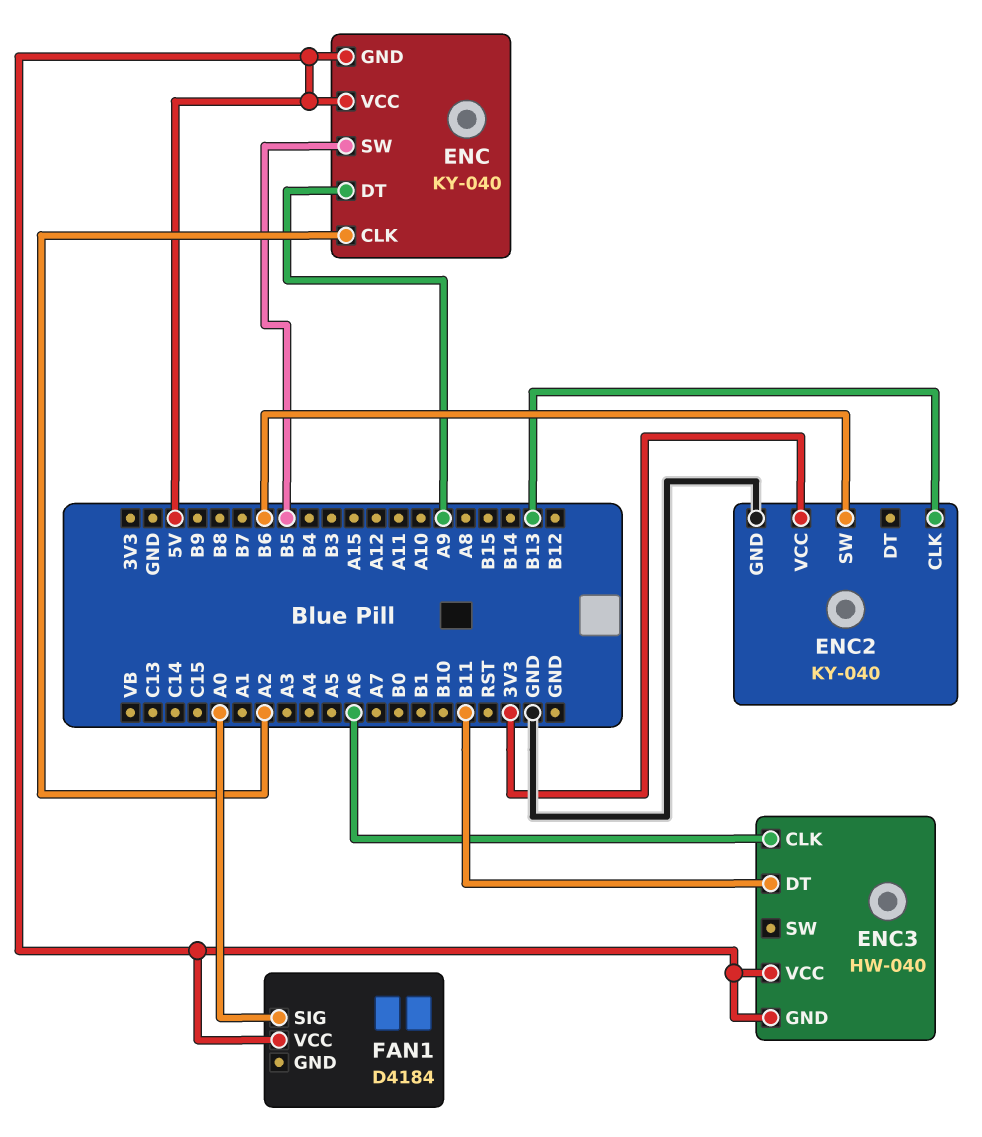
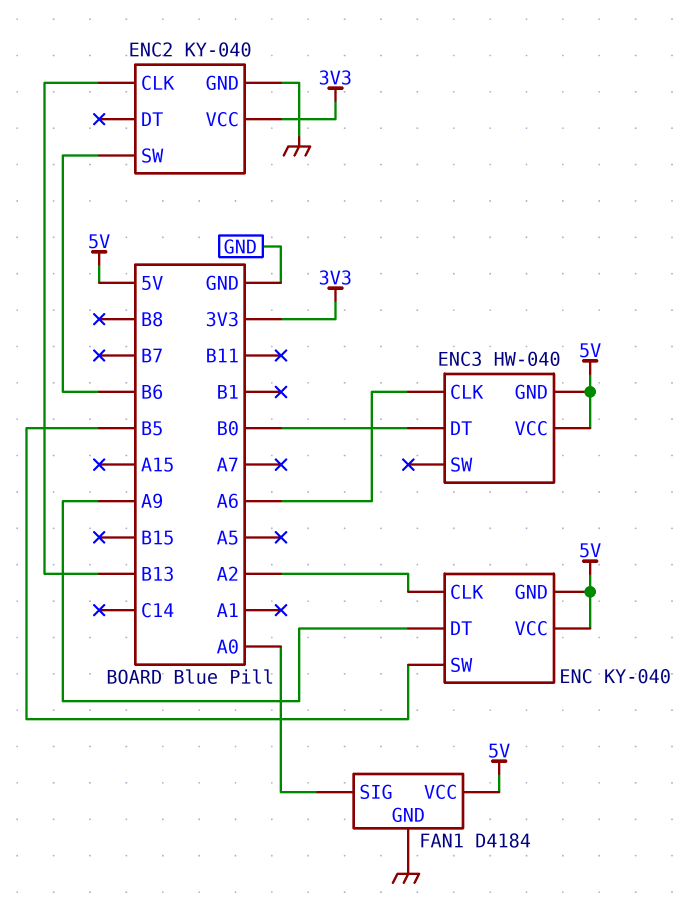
ENC3 pin DT: B11 -> B0
FAN1 pin GND: none -> GND

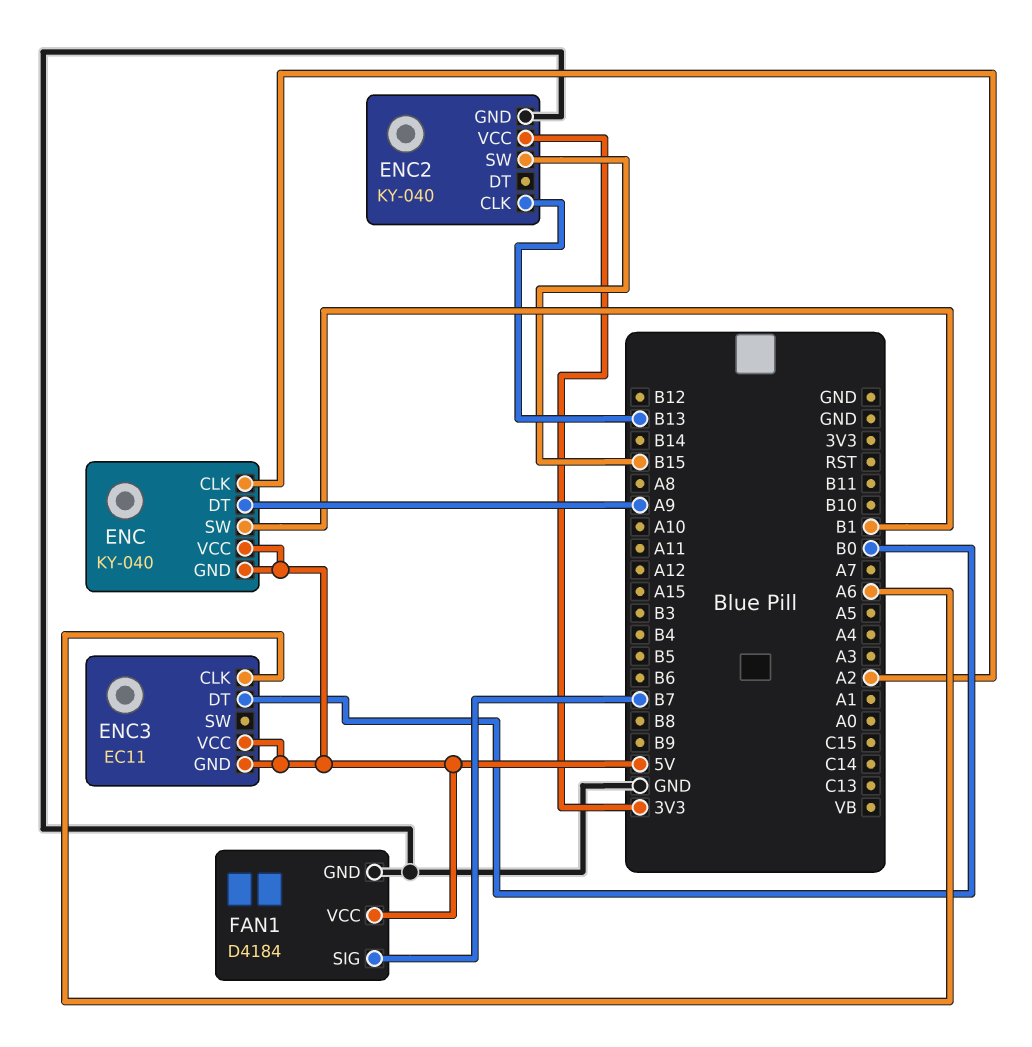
ENC pin SW: B5 -> B1
ENC2 pin SW: B6 -> B15
ENC3: HW-040 -> EC11
FAN1 pin SIG: A0 -> B7

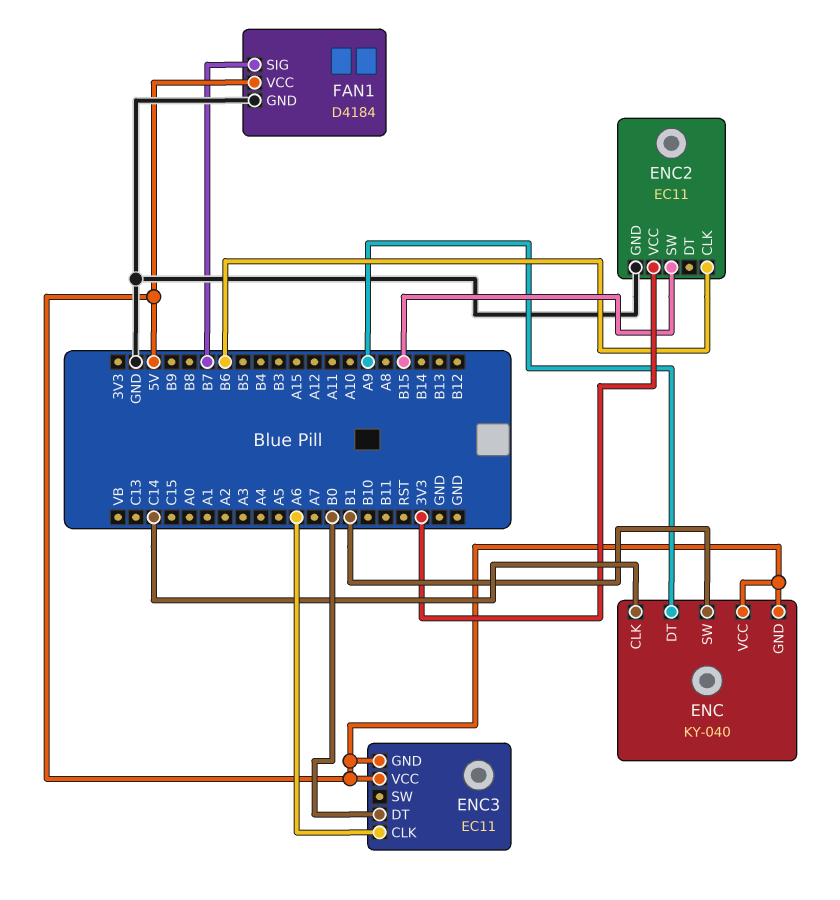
ENC pin CLK: A2 -> C14
ENC2: KY-040 -> EC11
ENC2 pin CLK: B13 -> B6

